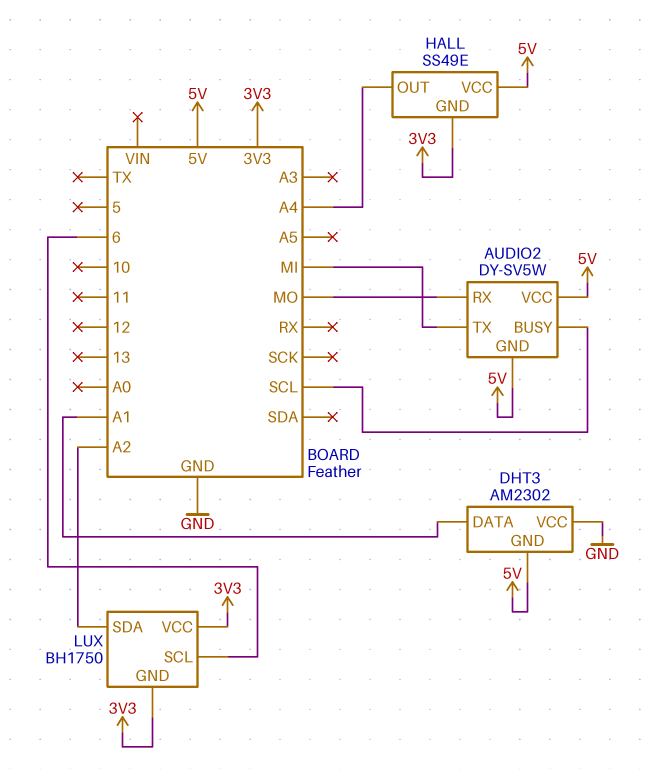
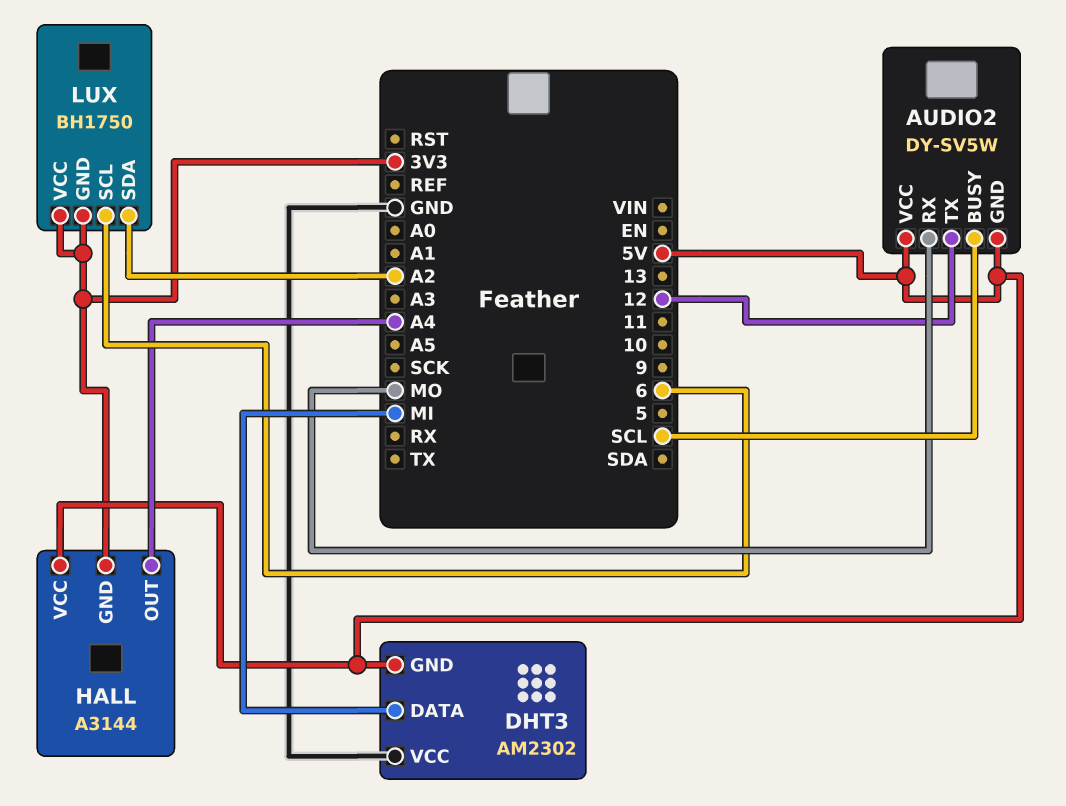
AUDIO2 pin TX: MI -> 12
DHT3 pin DATA: A1 -> MI
HALL: SS49E -> A3144

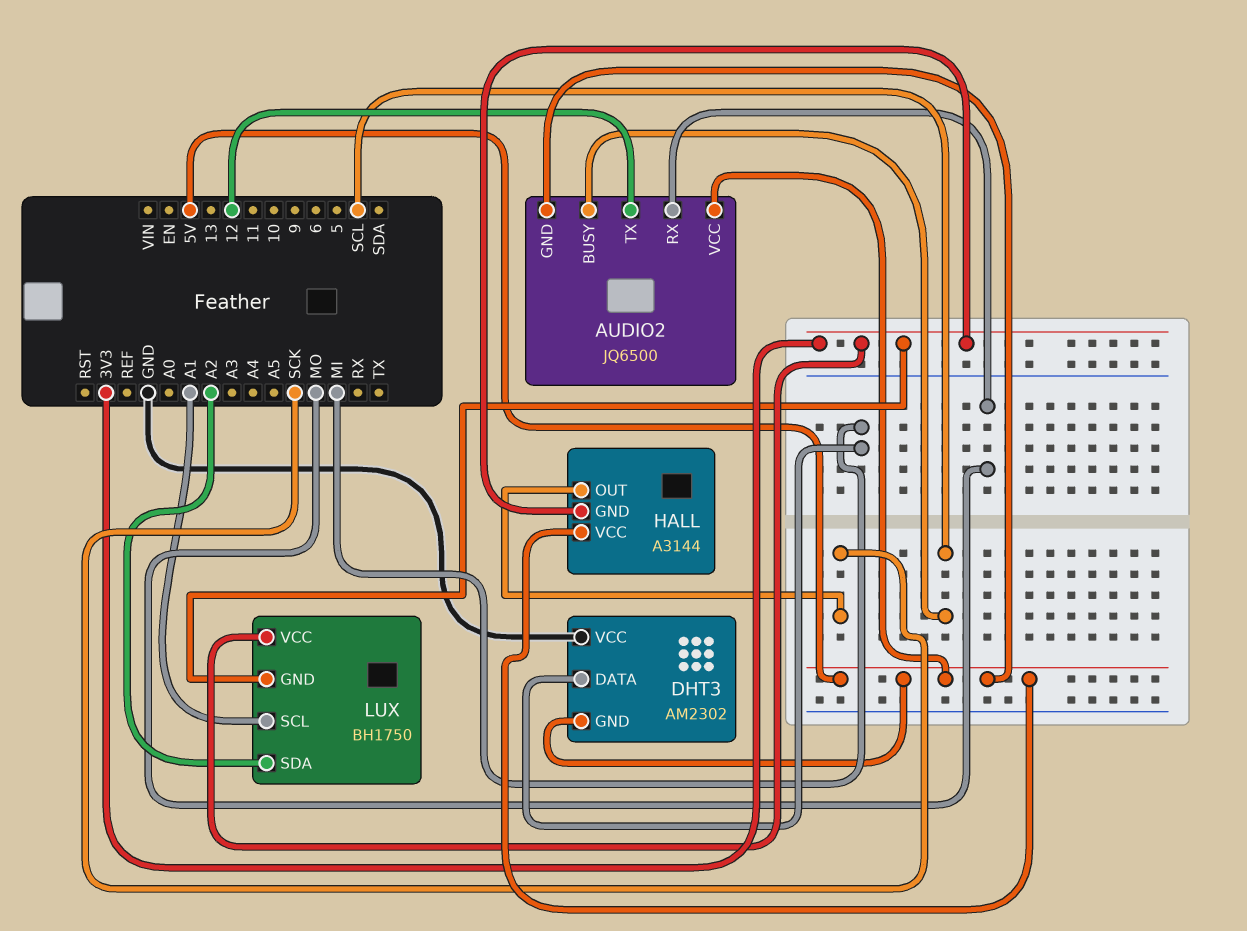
AUDIO2: DY-SV5W -> JQ6500
HALL pin OUT: A4 -> SCK
LUX pin SCL: 6 -> A1

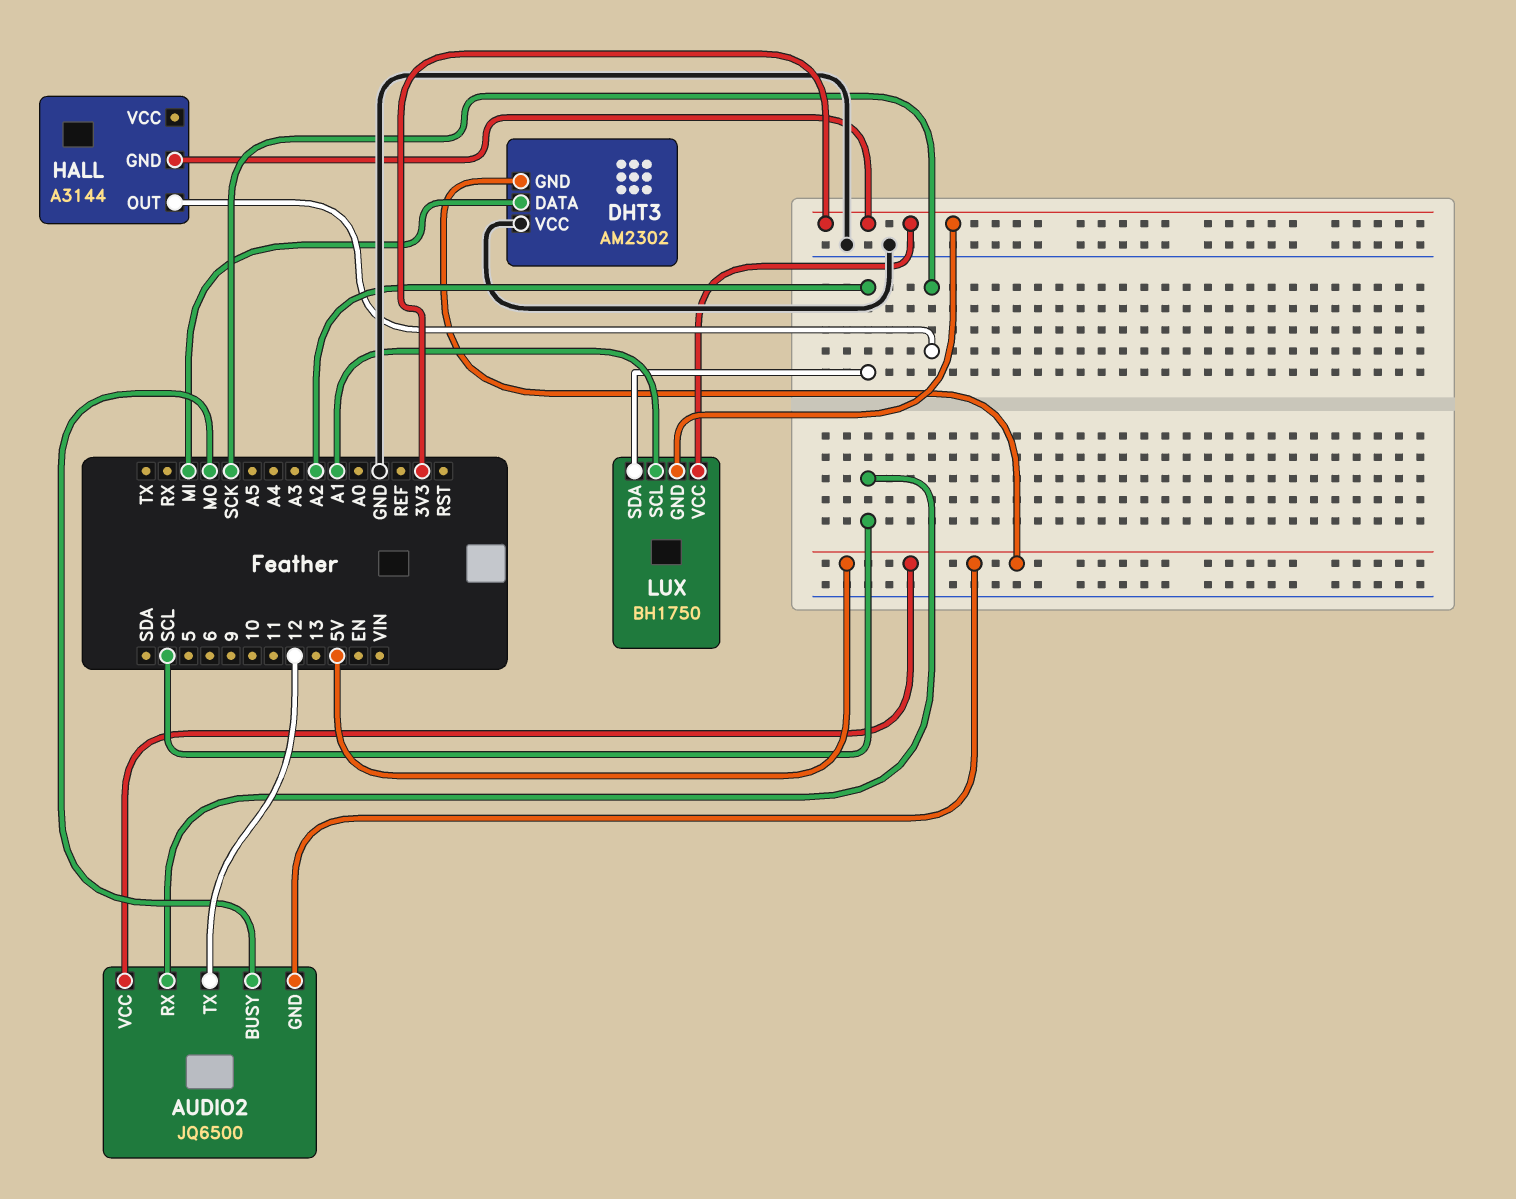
AUDIO2 pin BUSY: SCL -> MO
AUDIO2 pin RX: MO -> SCL
HALL pin VCC: 5V -> none

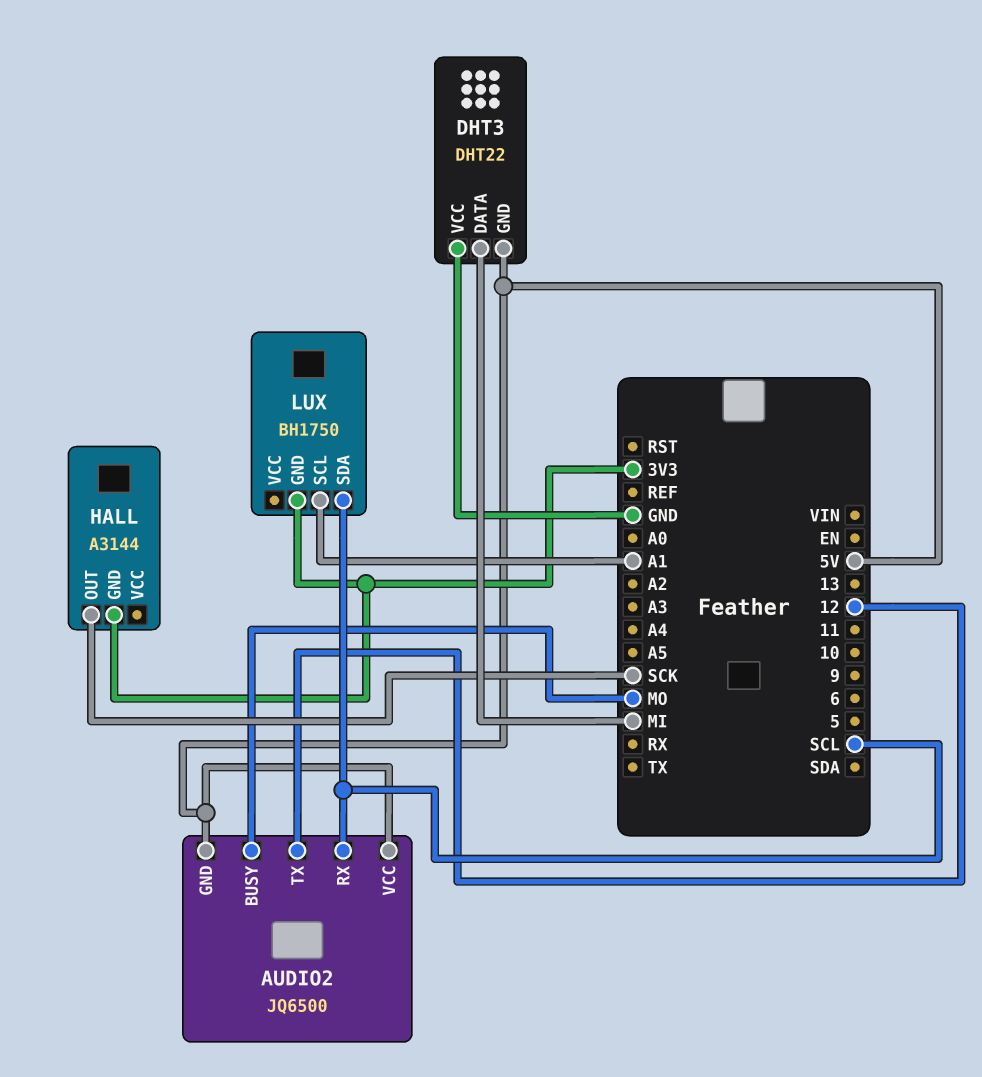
DHT3: AM2302 -> DHT22
LUX pin SDA: A2 -> SCL
LUX pin VCC: 3V3 -> none

